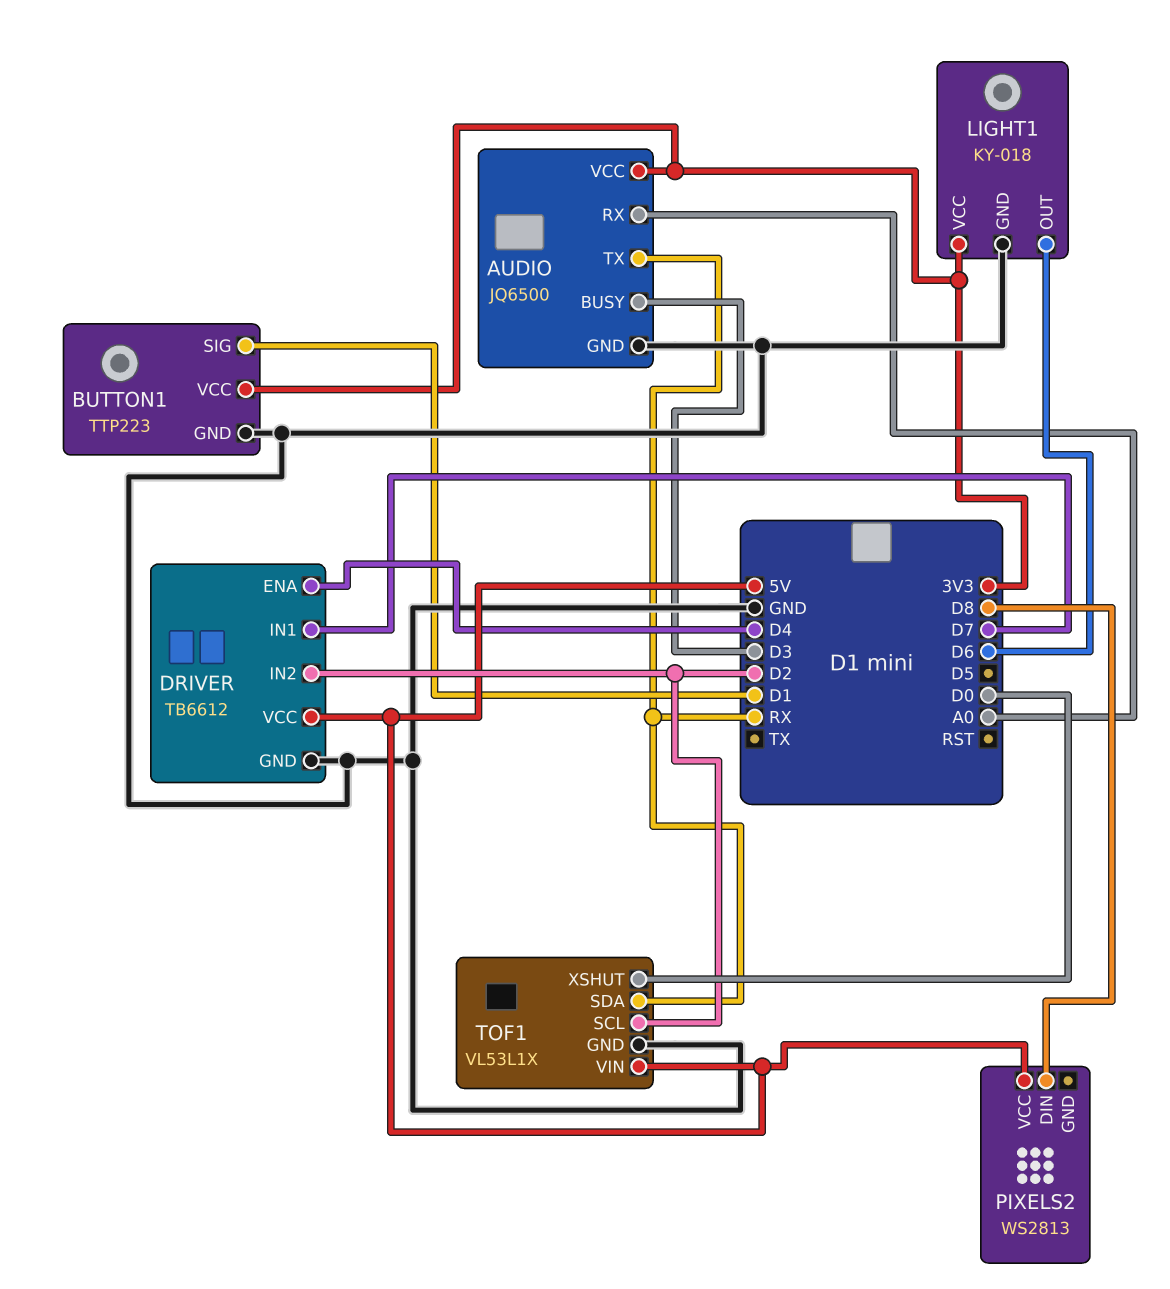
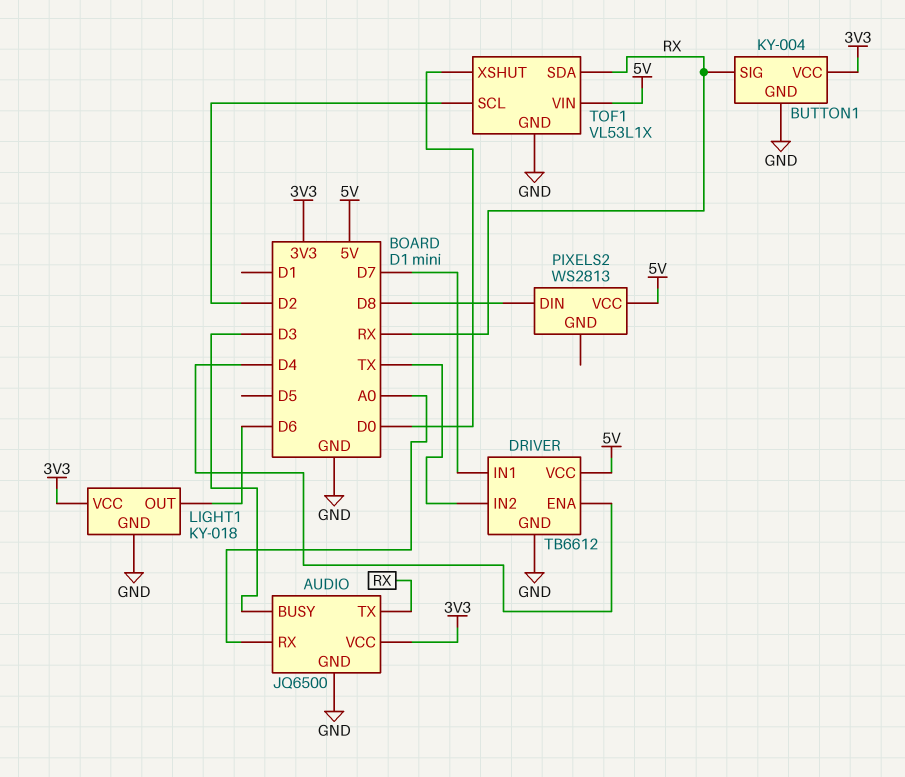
BUTTON1: TTP223 -> KY-004
BUTTON1 pin SIG: D1 -> RX
DRIVER pin IN2: D2 -> TX

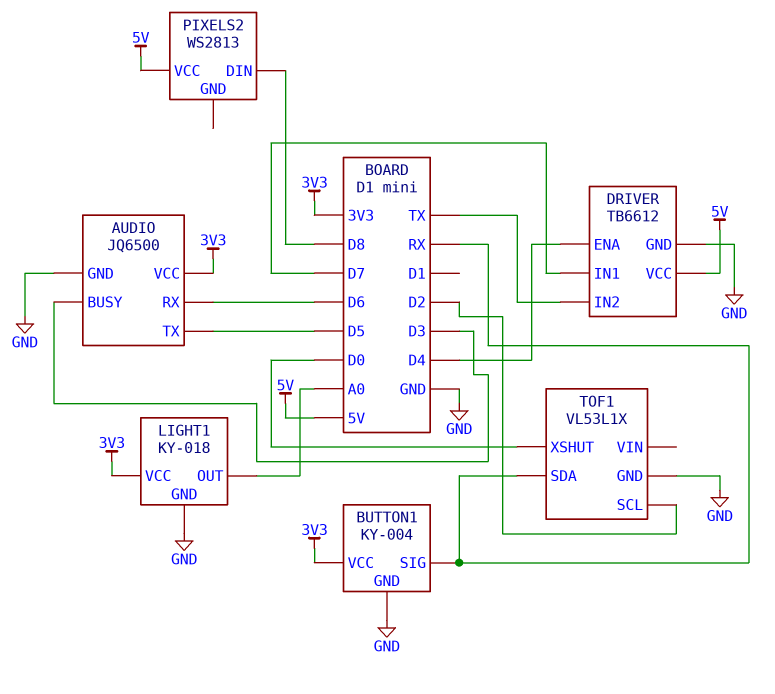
AUDIO pin RX: A0 -> D6
AUDIO pin TX: RX -> D5
LIGHT1 pin OUT: D6 -> A0
TOF1 pin VIN: 5V -> none

